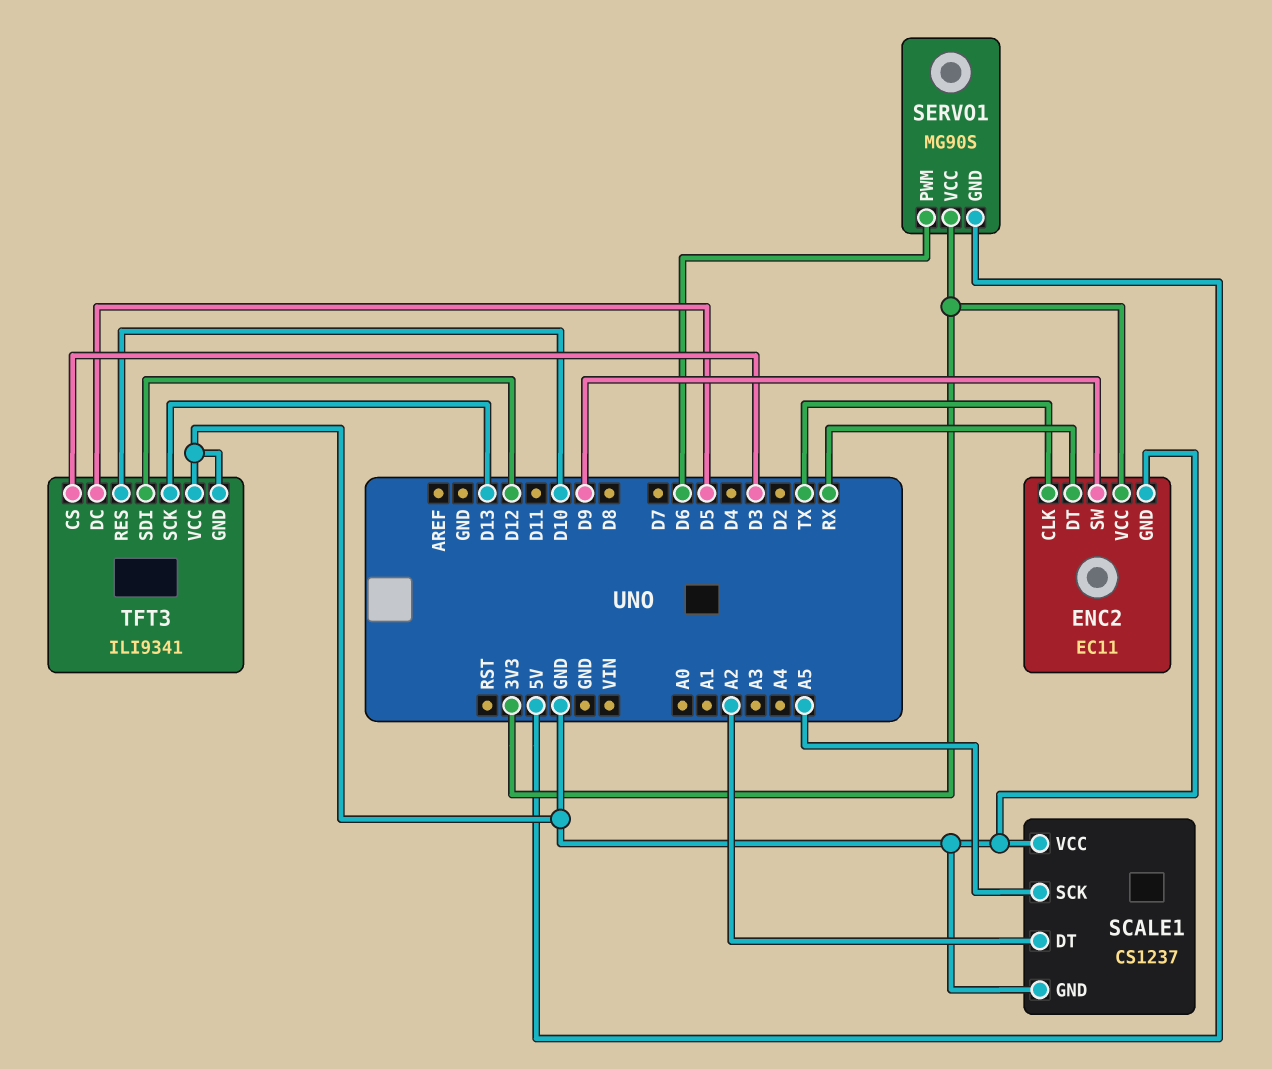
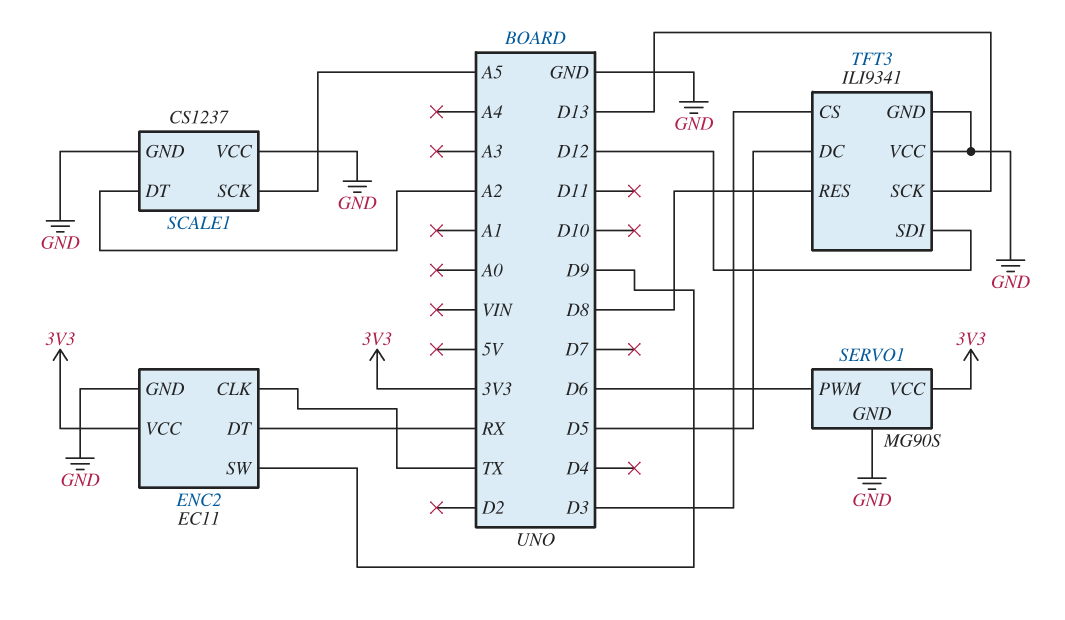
SERVO1 pin GND: 5V -> GND
TFT3 pin RES: D10 -> D8

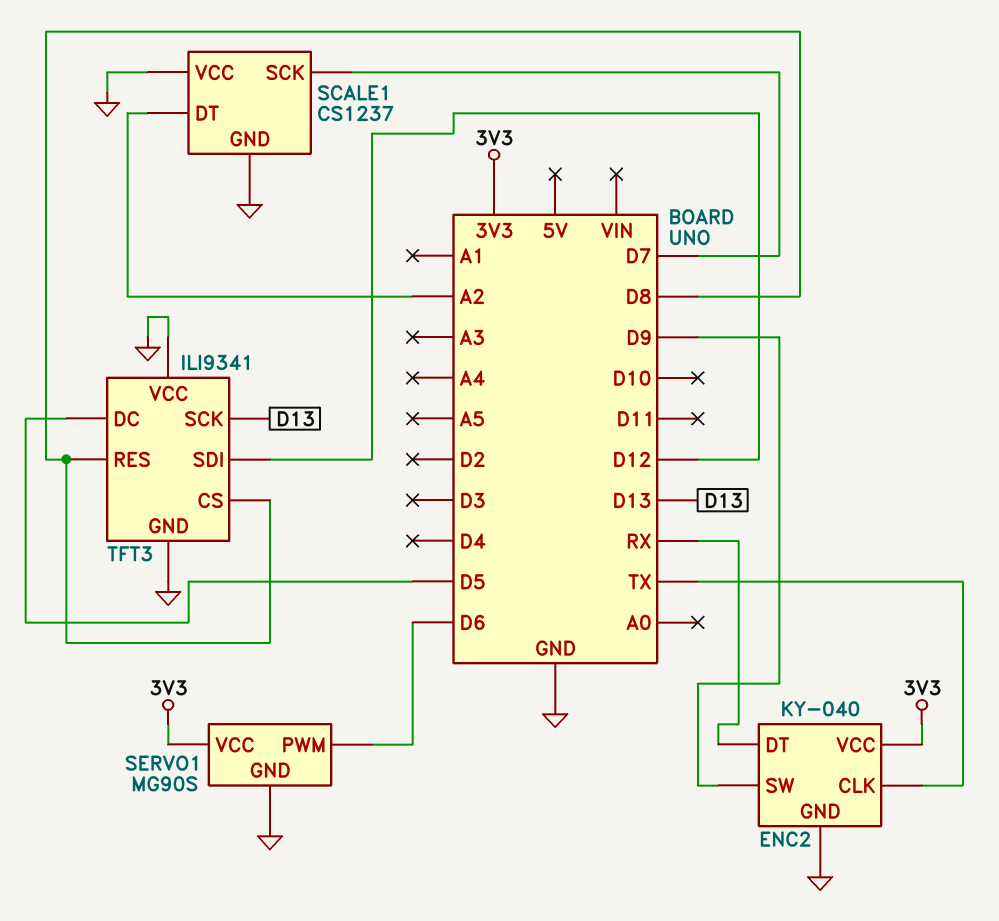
ENC2: EC11 -> KY-040
SCALE1 pin SCK: A5 -> D7
TFT3 pin CS: D3 -> D8

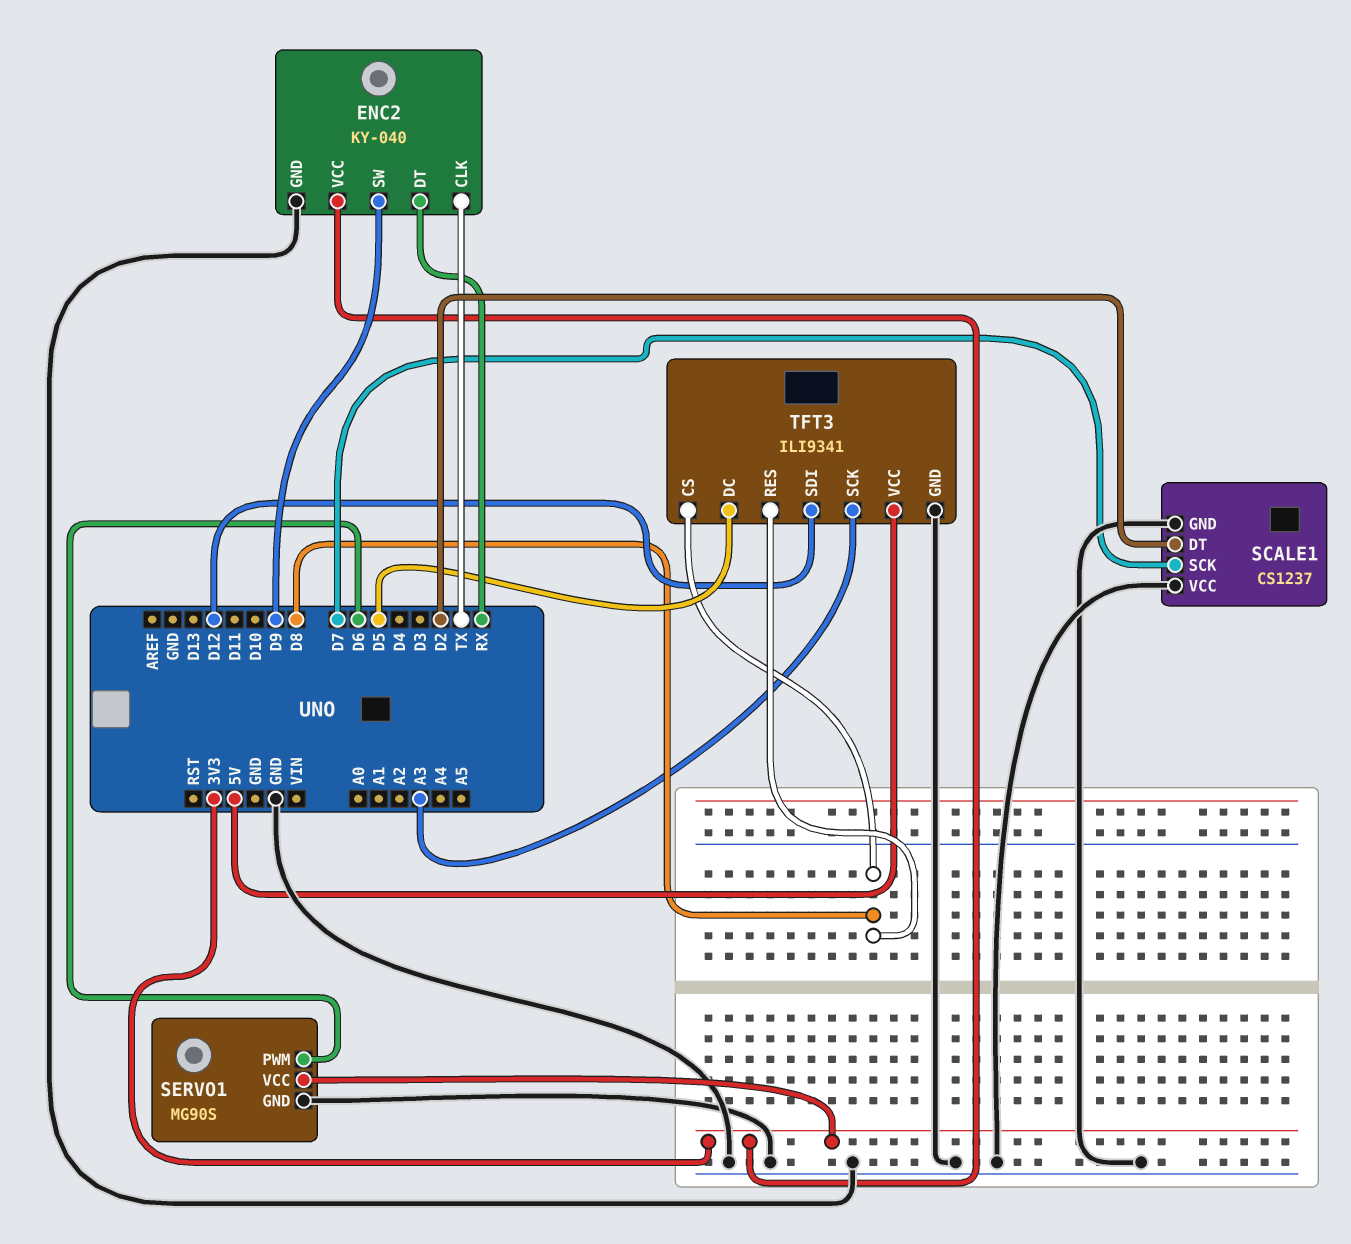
SCALE1 pin DT: A2 -> D2
TFT3 pin SCK: D13 -> A3
TFT3 pin VCC: GND -> 5V

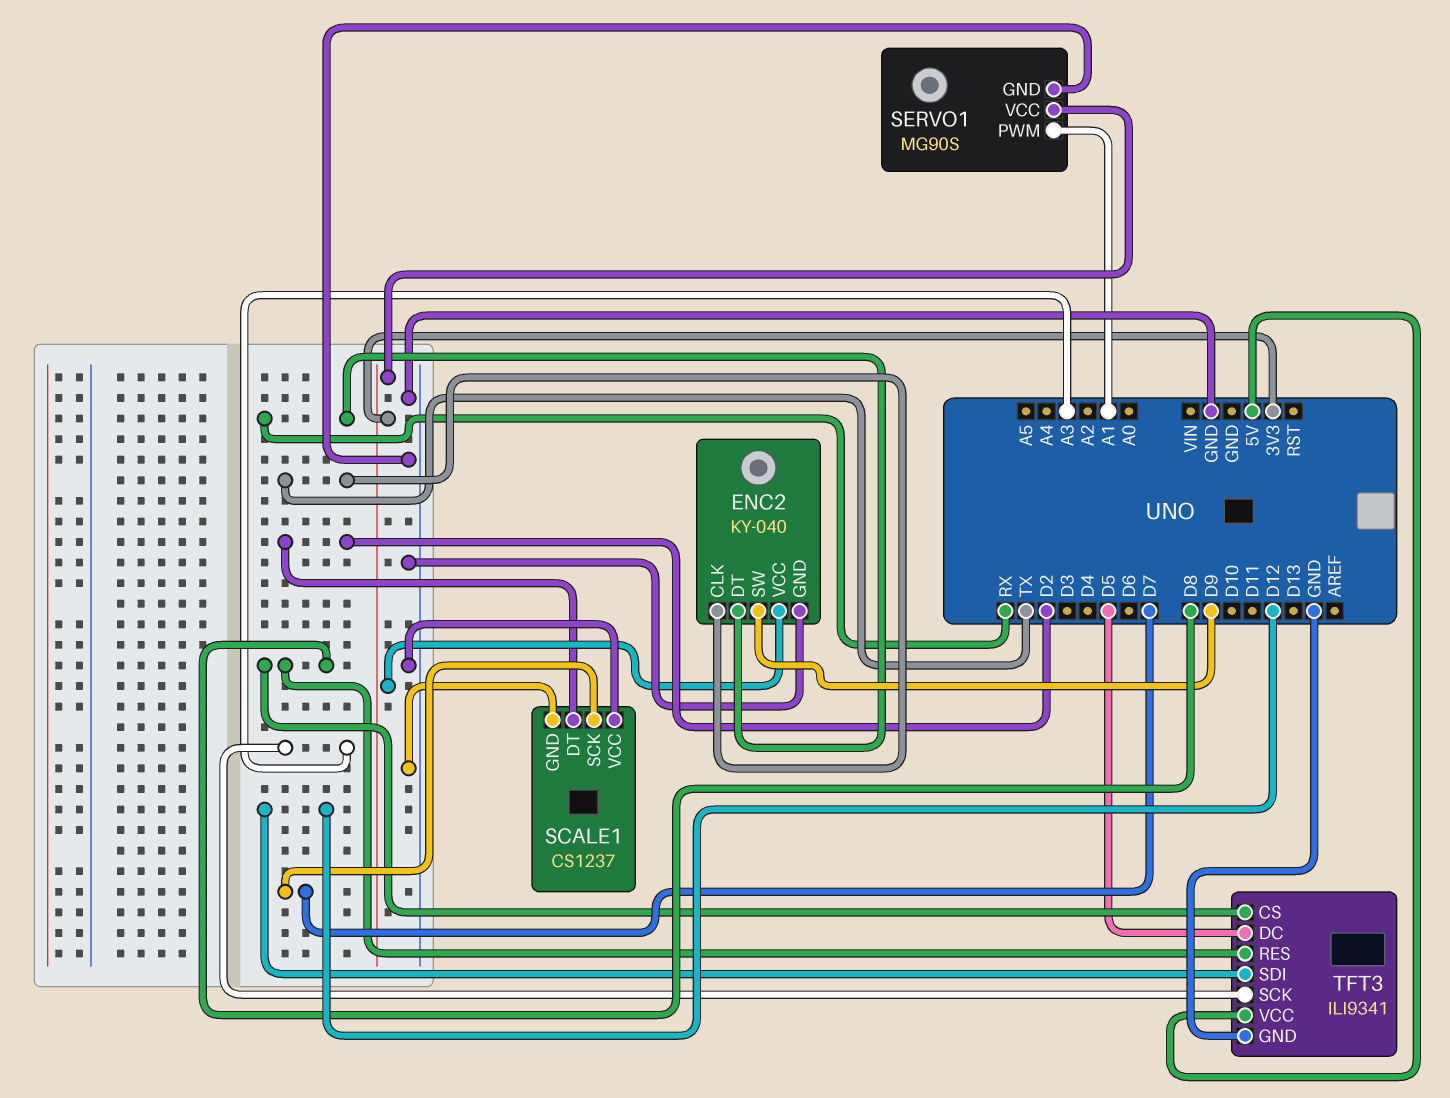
SERVO1 pin PWM: D6 -> A1

